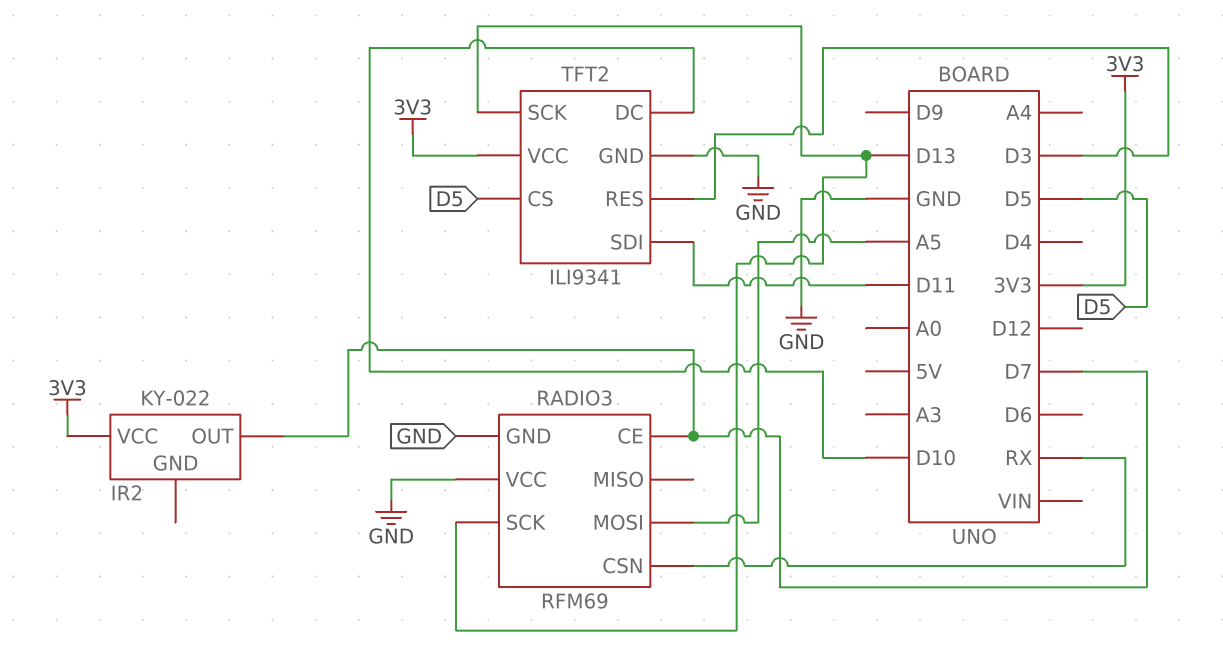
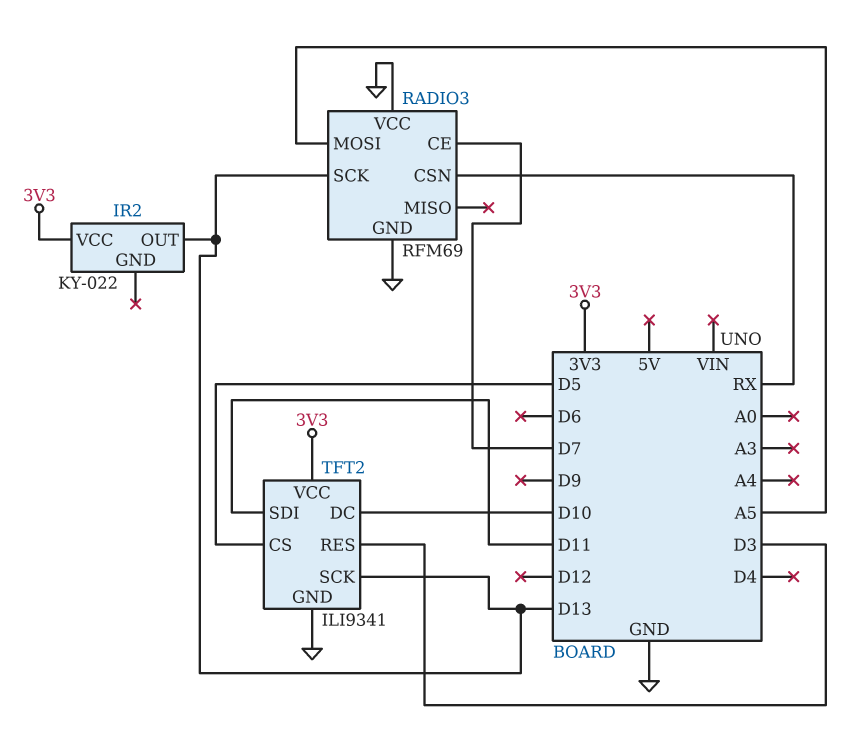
IR2 pin OUT: D7 -> D13

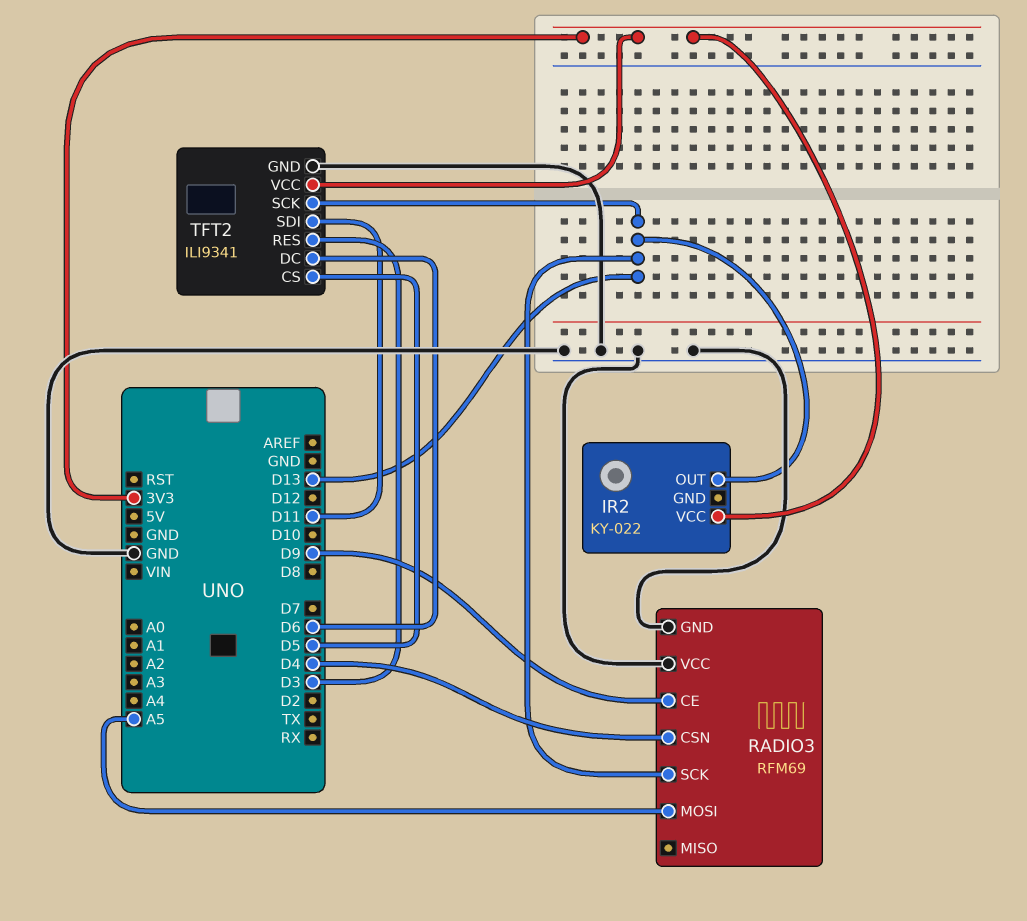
RADIO3 pin CE: D7 -> D9
RADIO3 pin CSN: RX -> D4
TFT2 pin DC: D10 -> D6

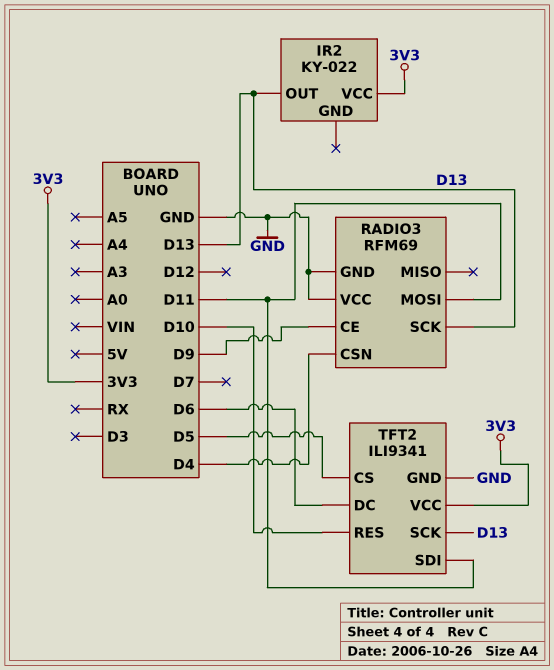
RADIO3 pin MOSI: A5 -> D11
TFT2 pin RES: D3 -> D10

